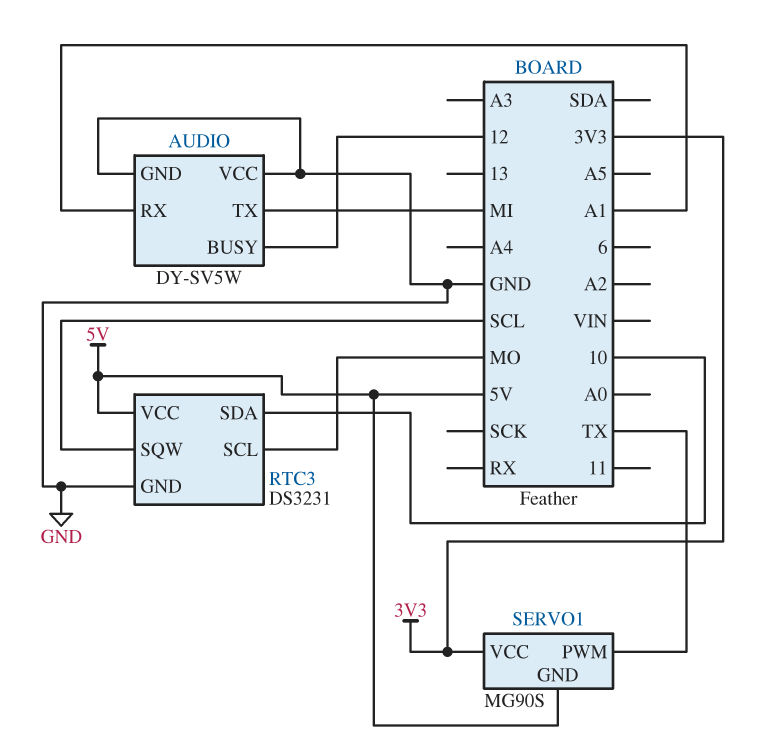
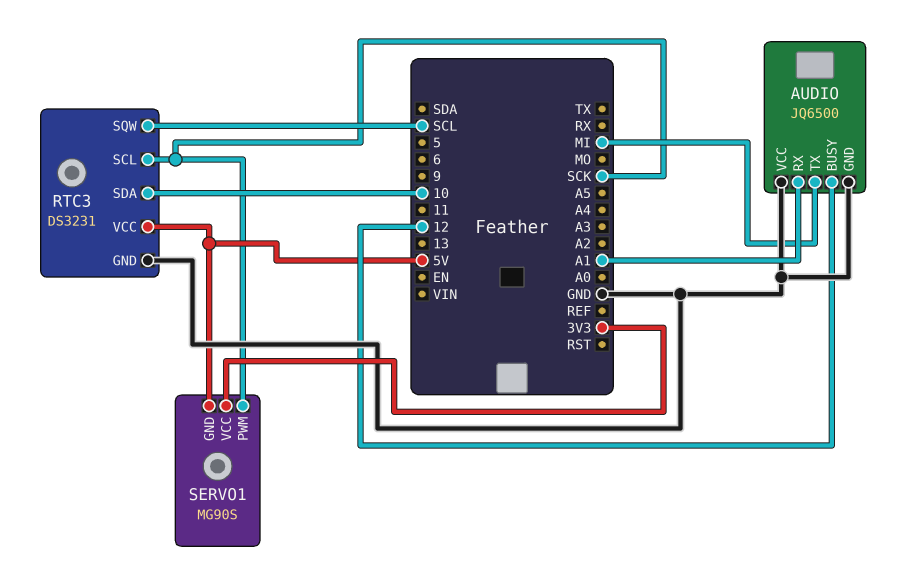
AUDIO: DY-SV5W -> JQ6500
RTC3 pin SCL: MO -> SCK
SERVO1 pin PWM: TX -> SCK

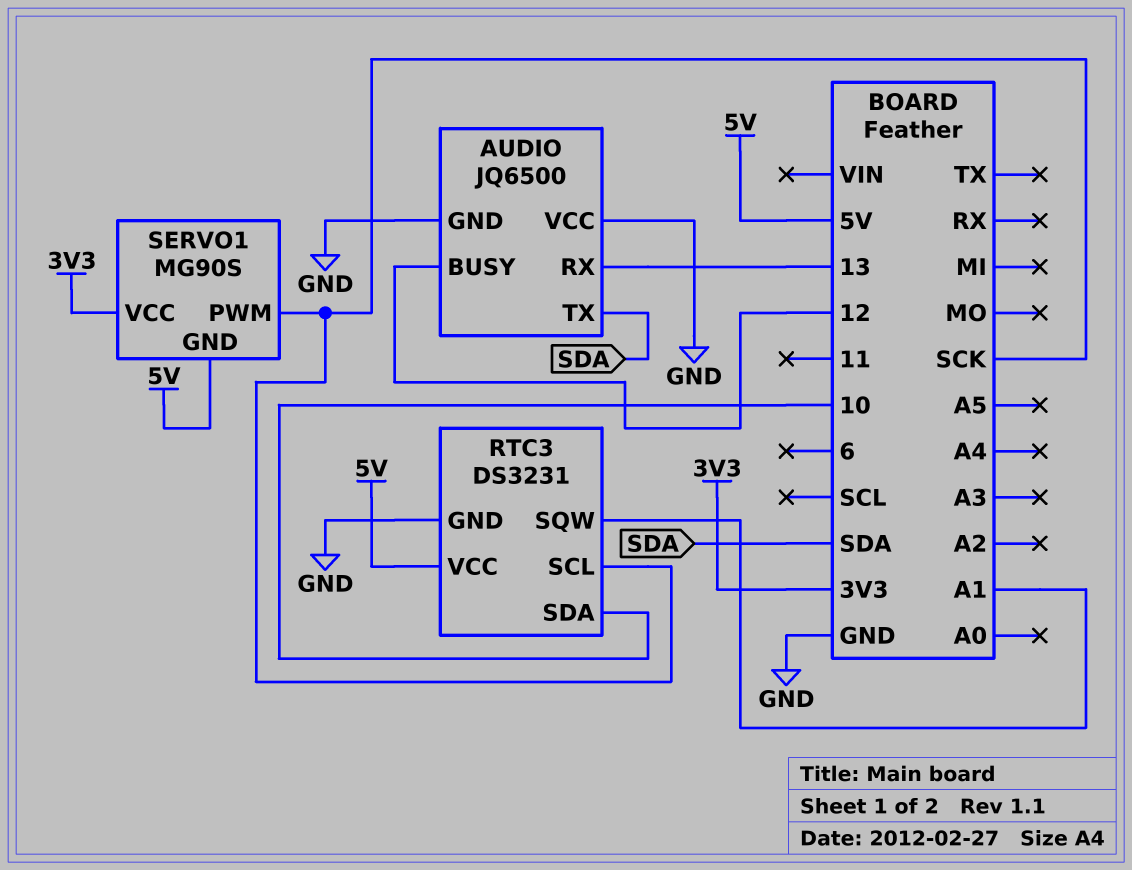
AUDIO pin RX: A1 -> 13
AUDIO pin TX: MI -> SDA
RTC3 pin SQW: SCL -> A1

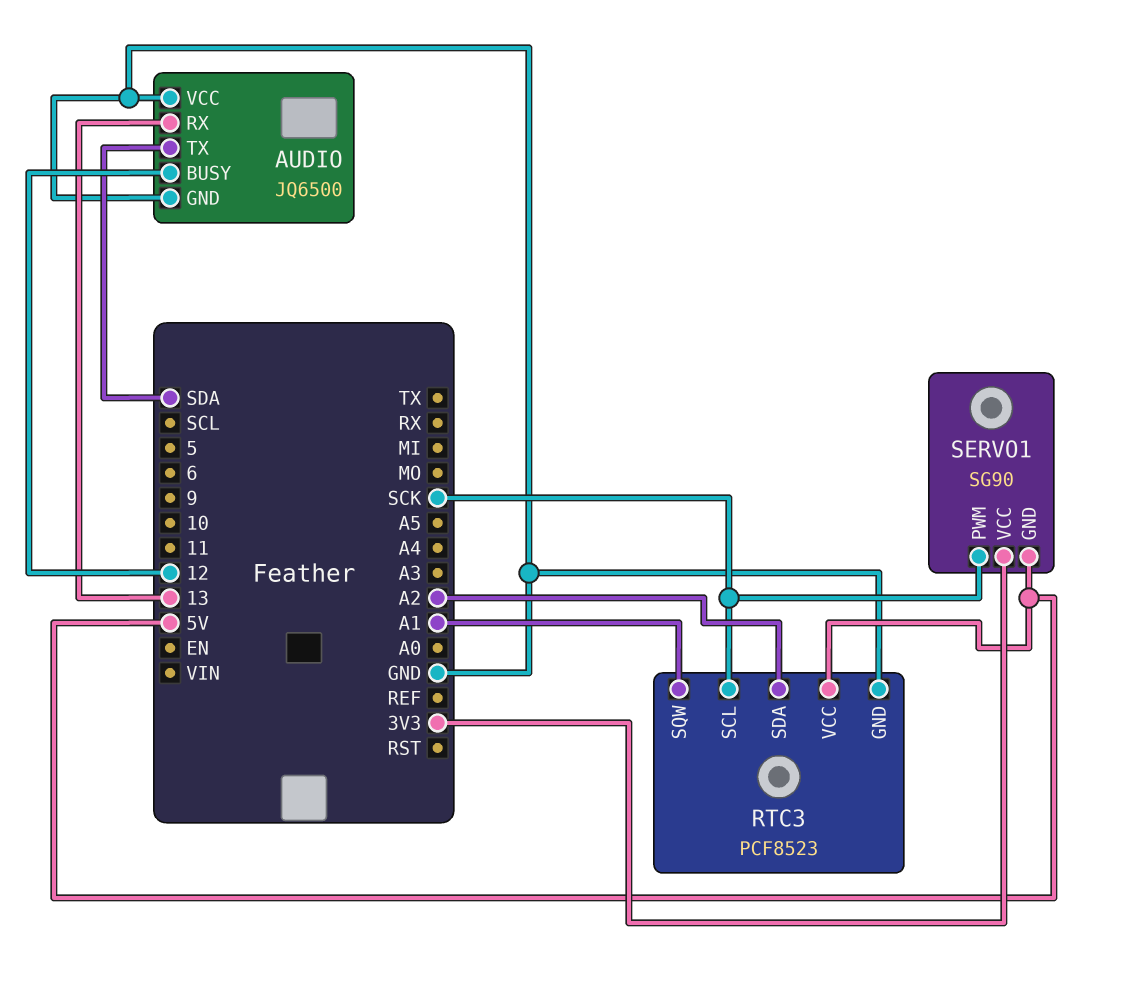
RTC3: DS3231 -> PCF8523
RTC3 pin SDA: 10 -> A2
SERVO1: MG90S -> SG90

